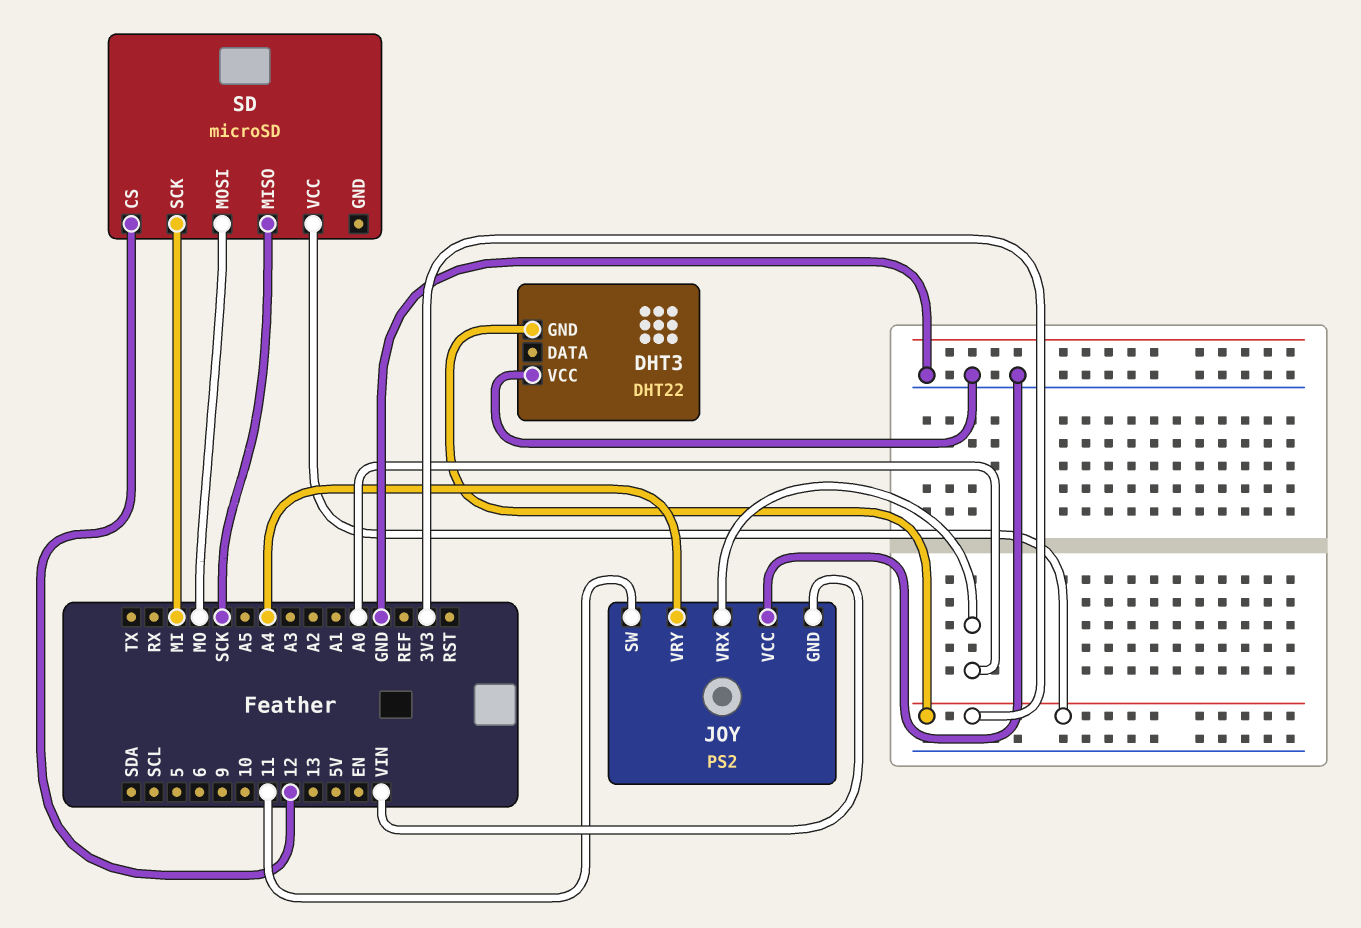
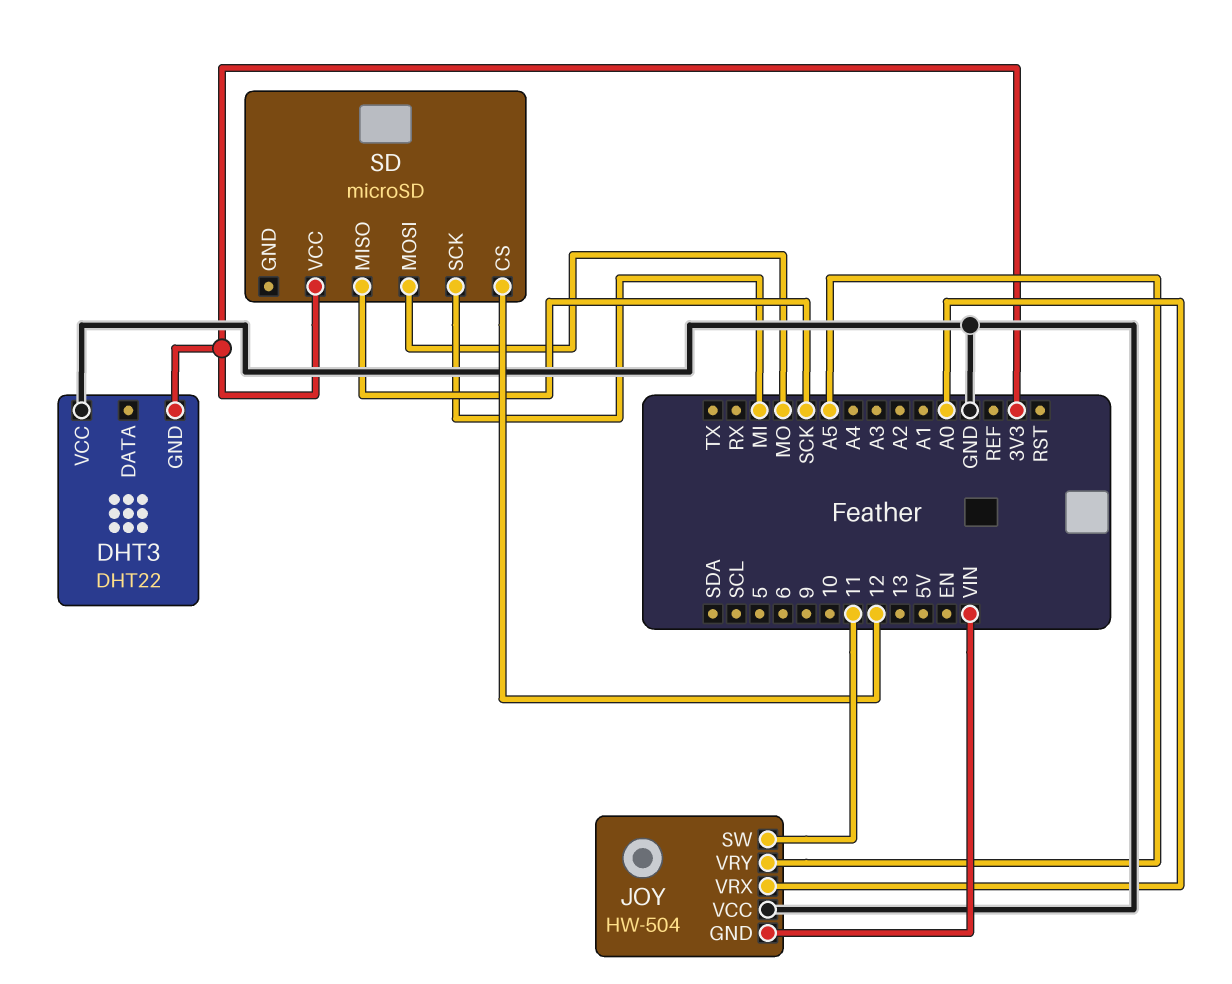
JOY: PS2 -> HW-504
JOY pin VRY: A4 -> A5

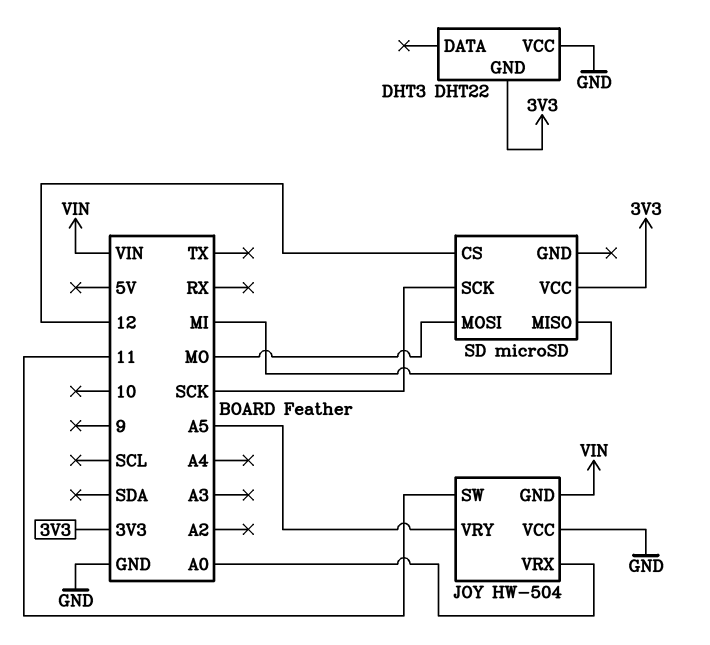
SD pin MISO: SCK -> MI
SD pin SCK: MI -> SCK

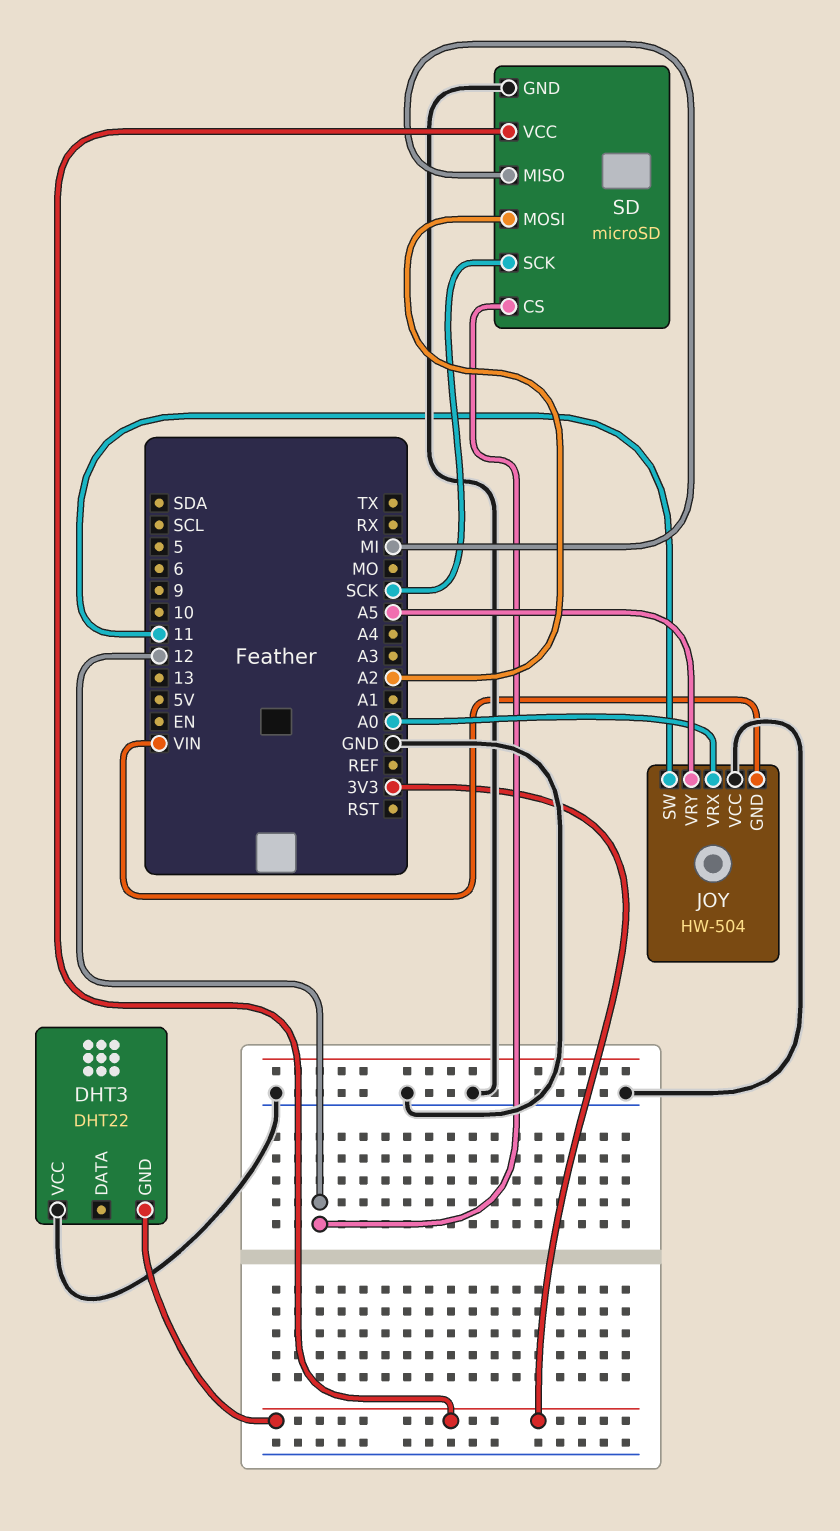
SD pin GND: none -> GND
SD pin MOSI: MO -> A2

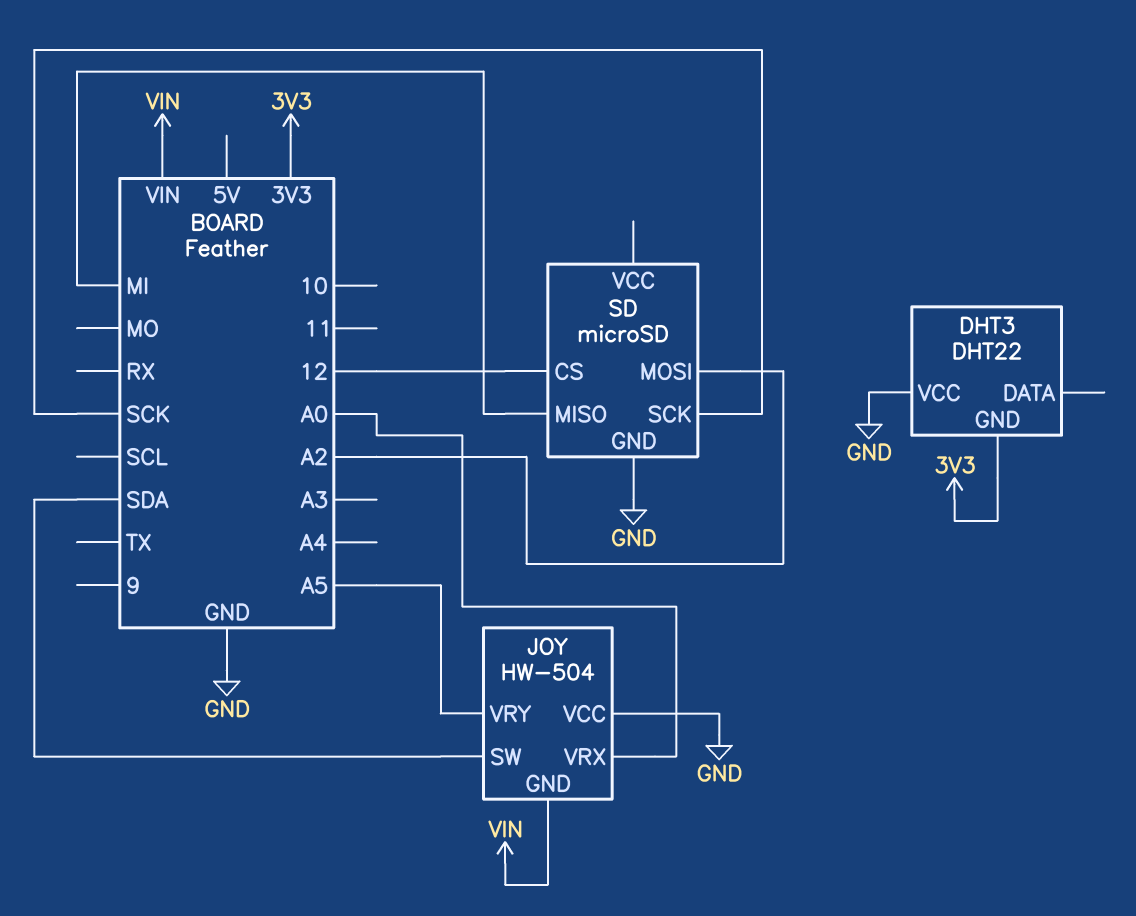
JOY pin SW: 11 -> SDA
SD pin VCC: 3V3 -> none

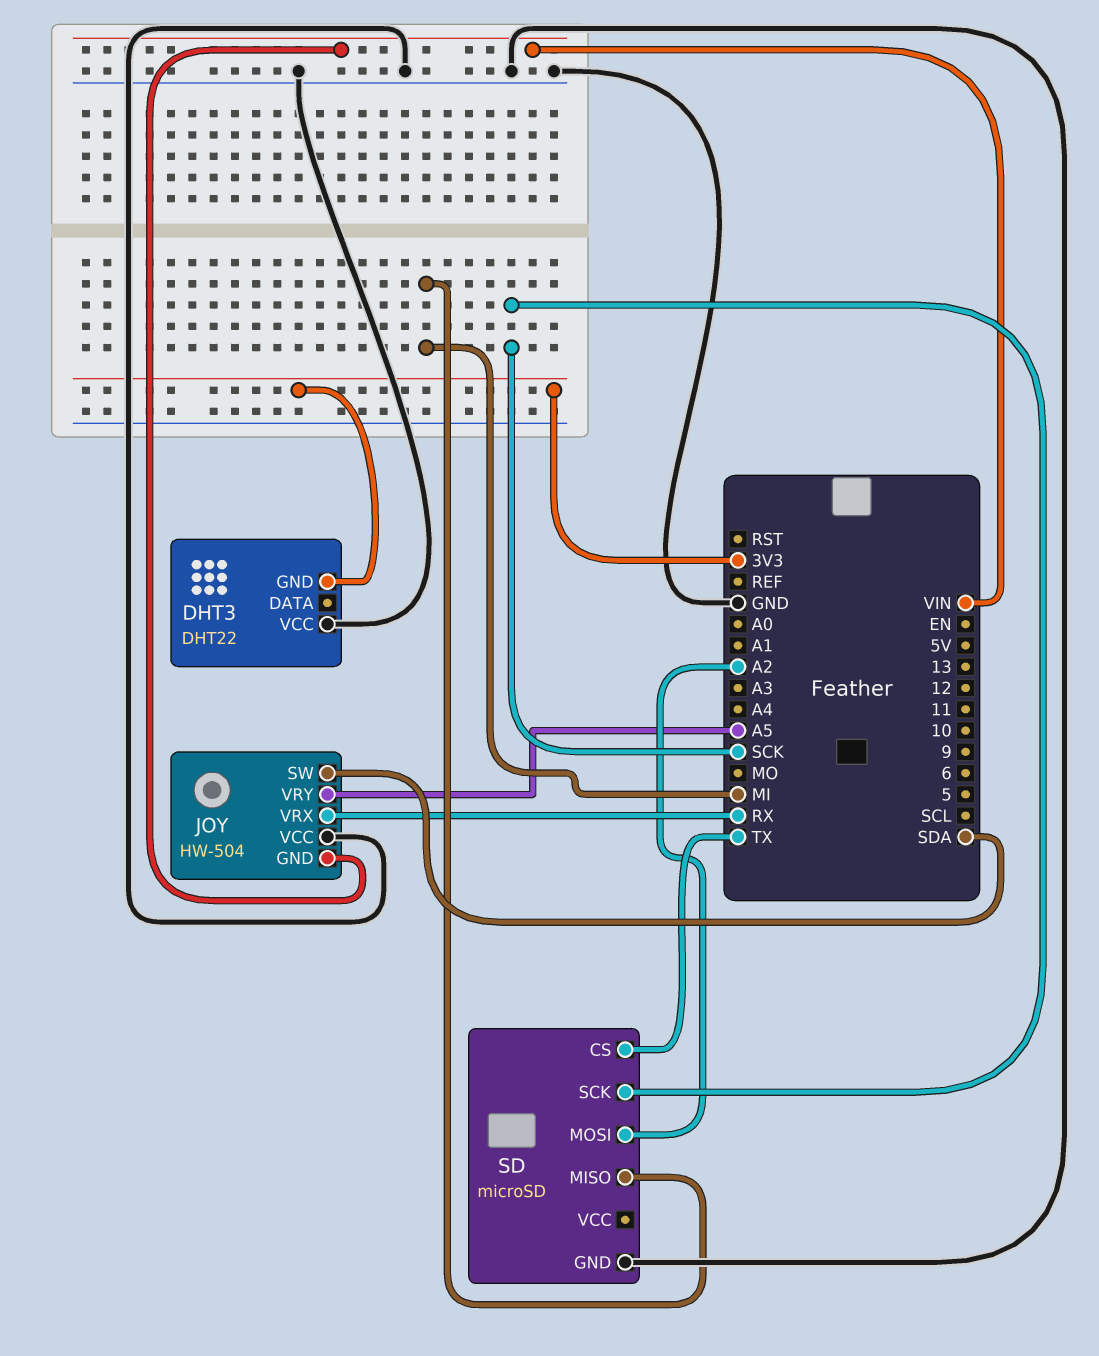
JOY pin VRX: A0 -> RX
SD pin CS: 12 -> TX

